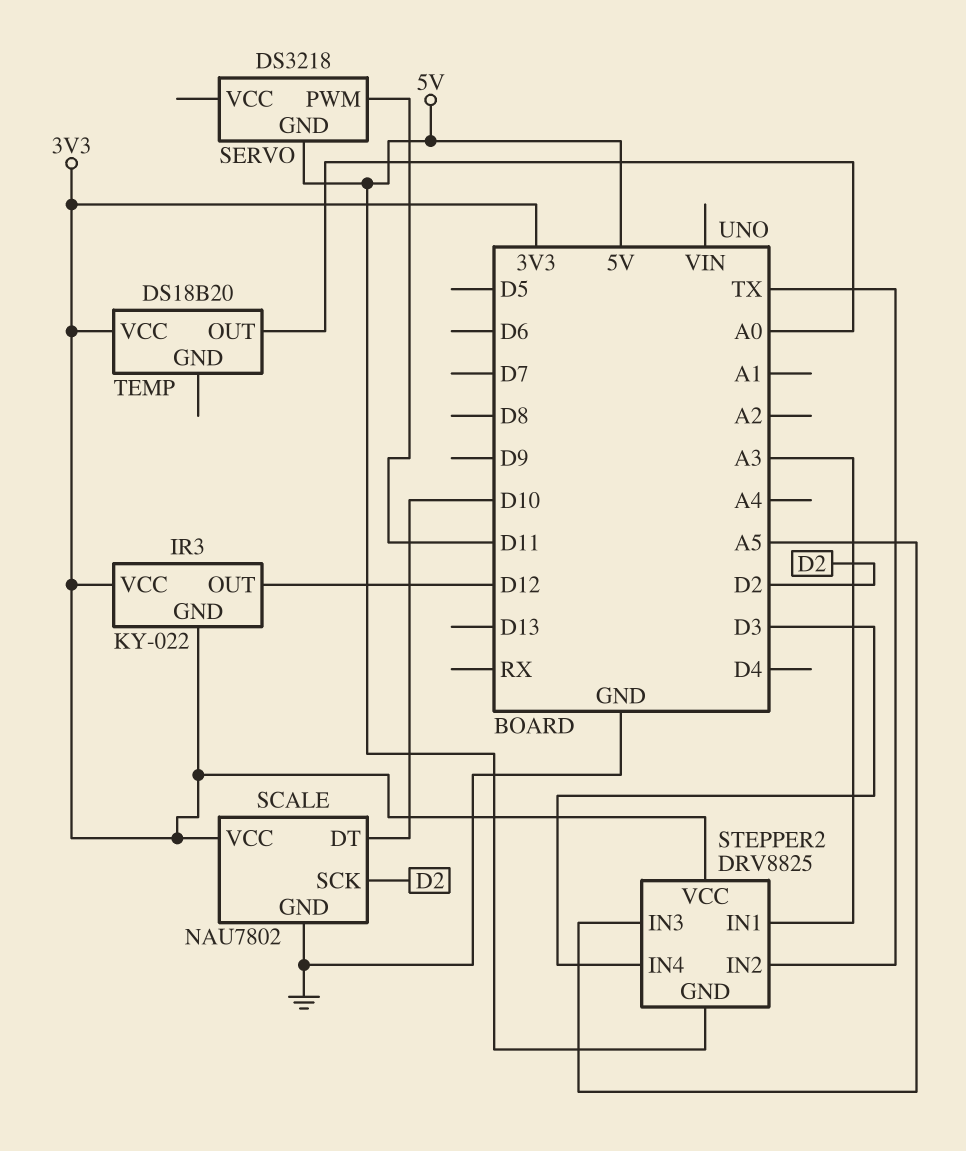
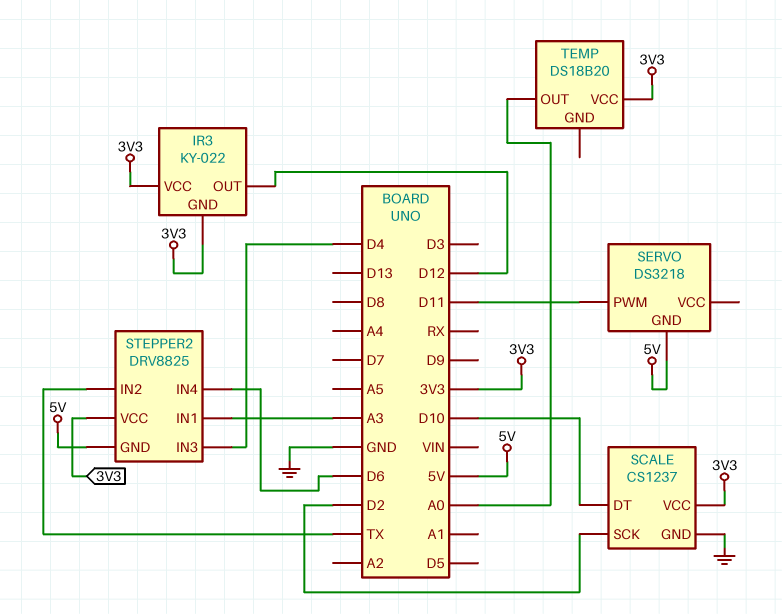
SCALE: NAU7802 -> CS1237
STEPPER2 pin IN3: A5 -> D4
STEPPER2 pin IN4: D3 -> D6

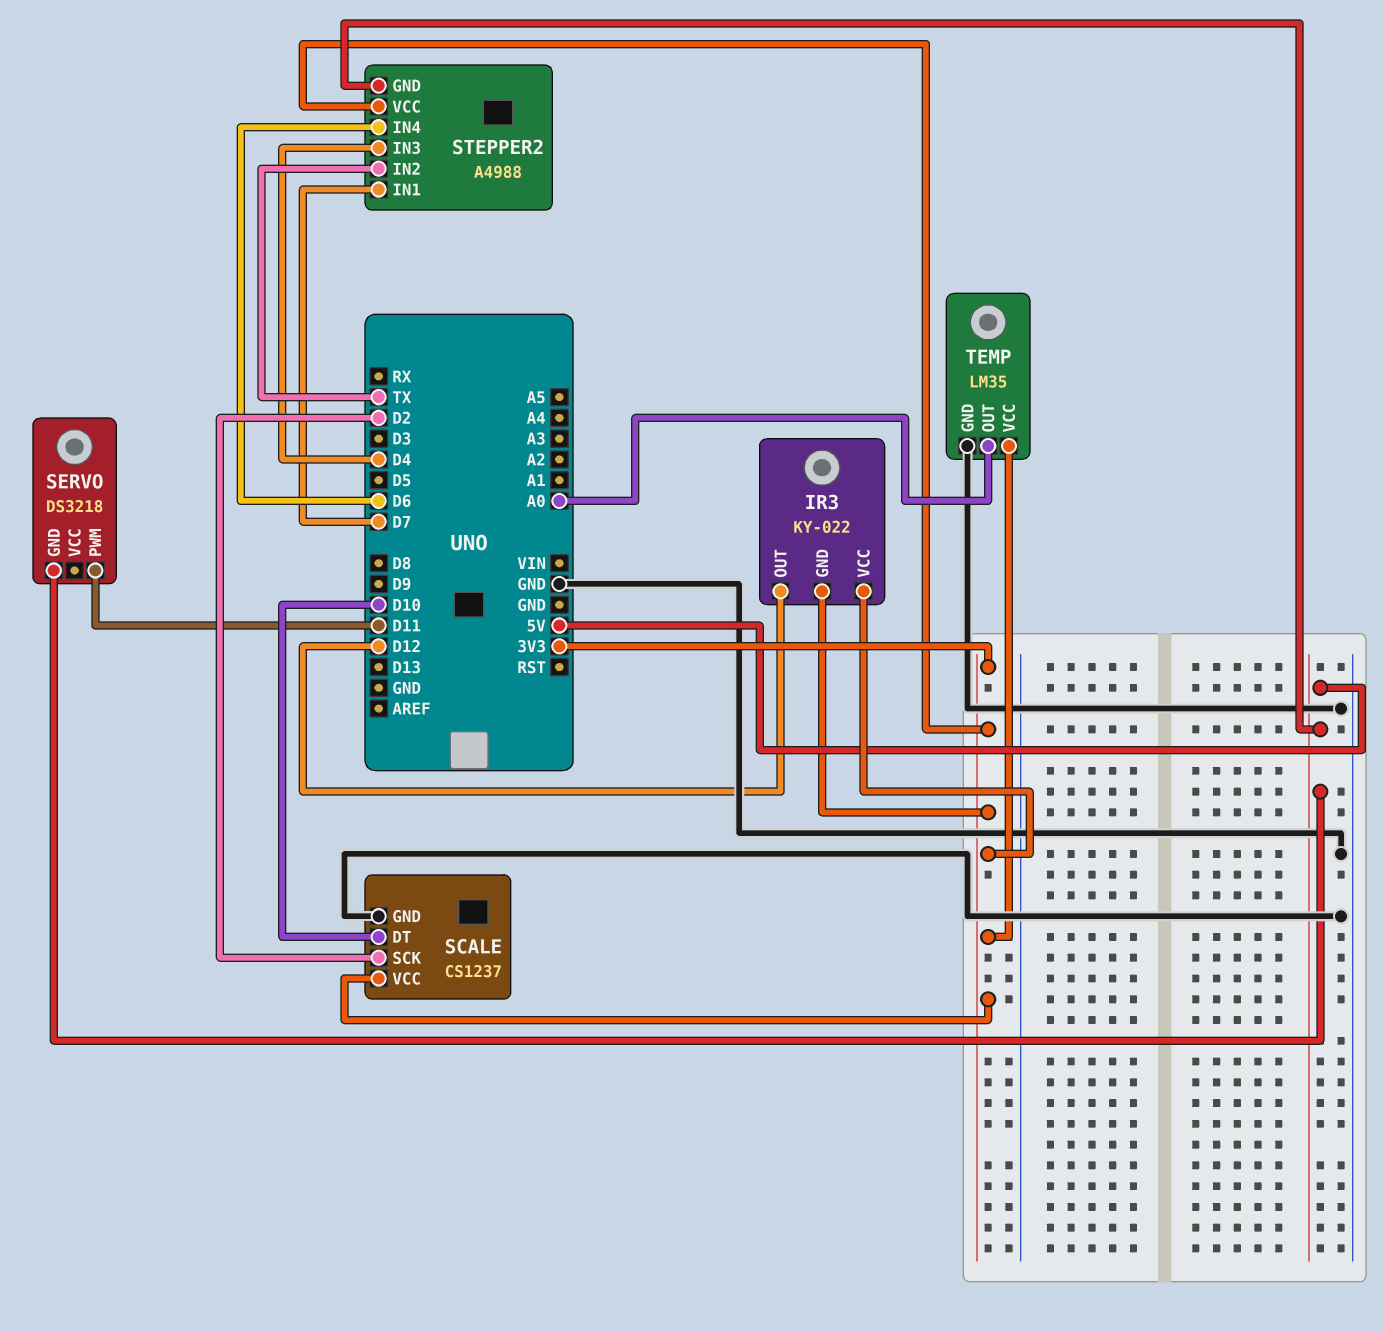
STEPPER2: DRV8825 -> A4988
STEPPER2 pin IN1: A3 -> D7
TEMP: DS18B20 -> LM35
TEMP pin GND: none -> GND

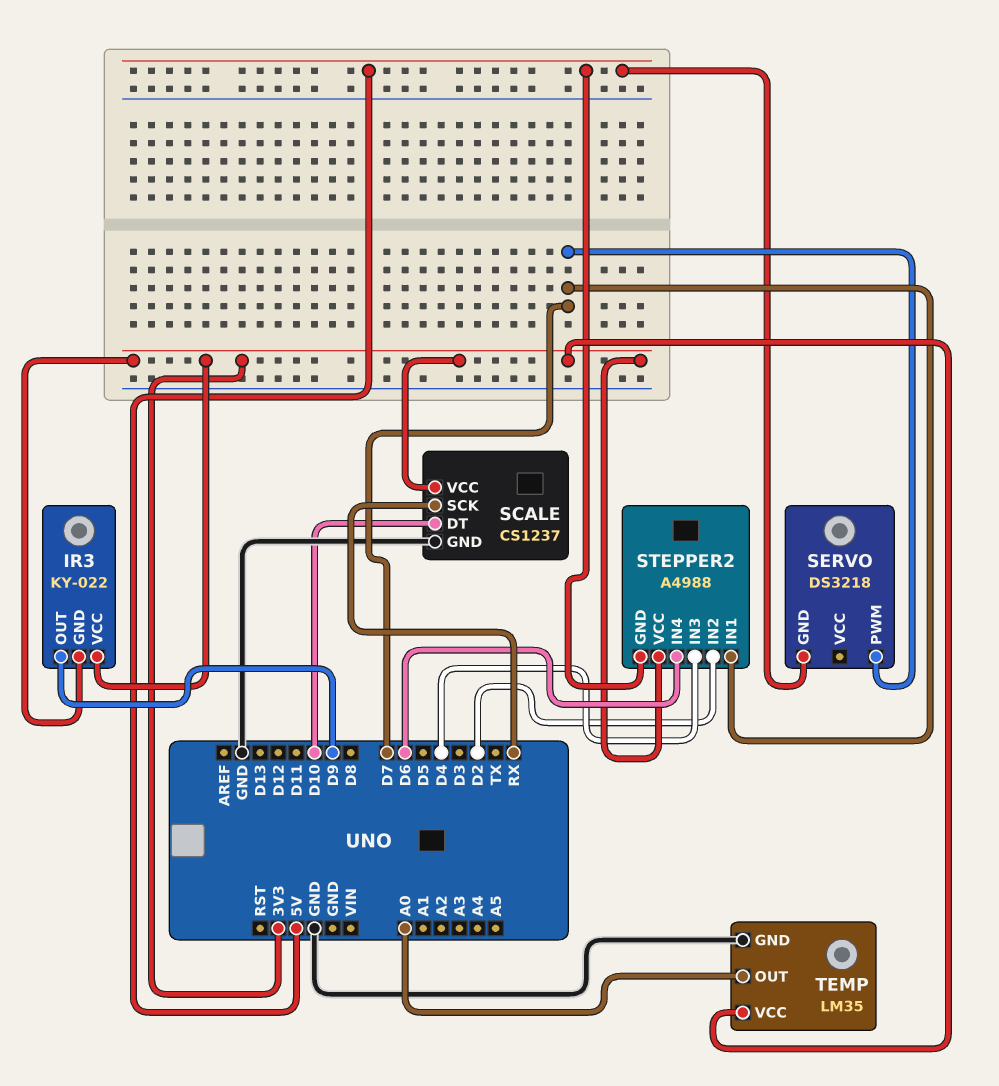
IR3 pin OUT: D12 -> D9
SCALE pin SCK: D2 -> RX
SERVO pin PWM: D11 -> D7
STEPPER2 pin IN2: TX -> D2

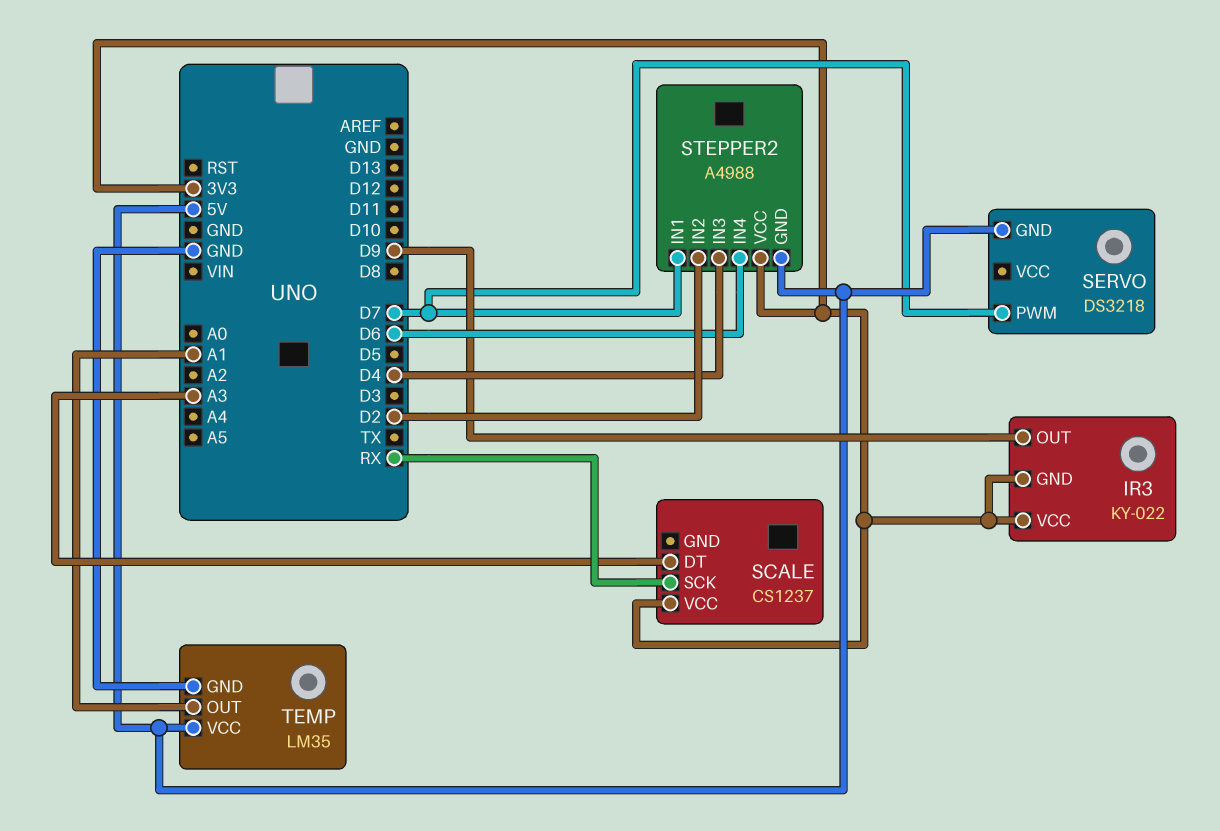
SCALE pin DT: D10 -> A3
SCALE pin GND: GND -> none
TEMP pin OUT: A0 -> A1
TEMP pin VCC: 3V3 -> 5V

